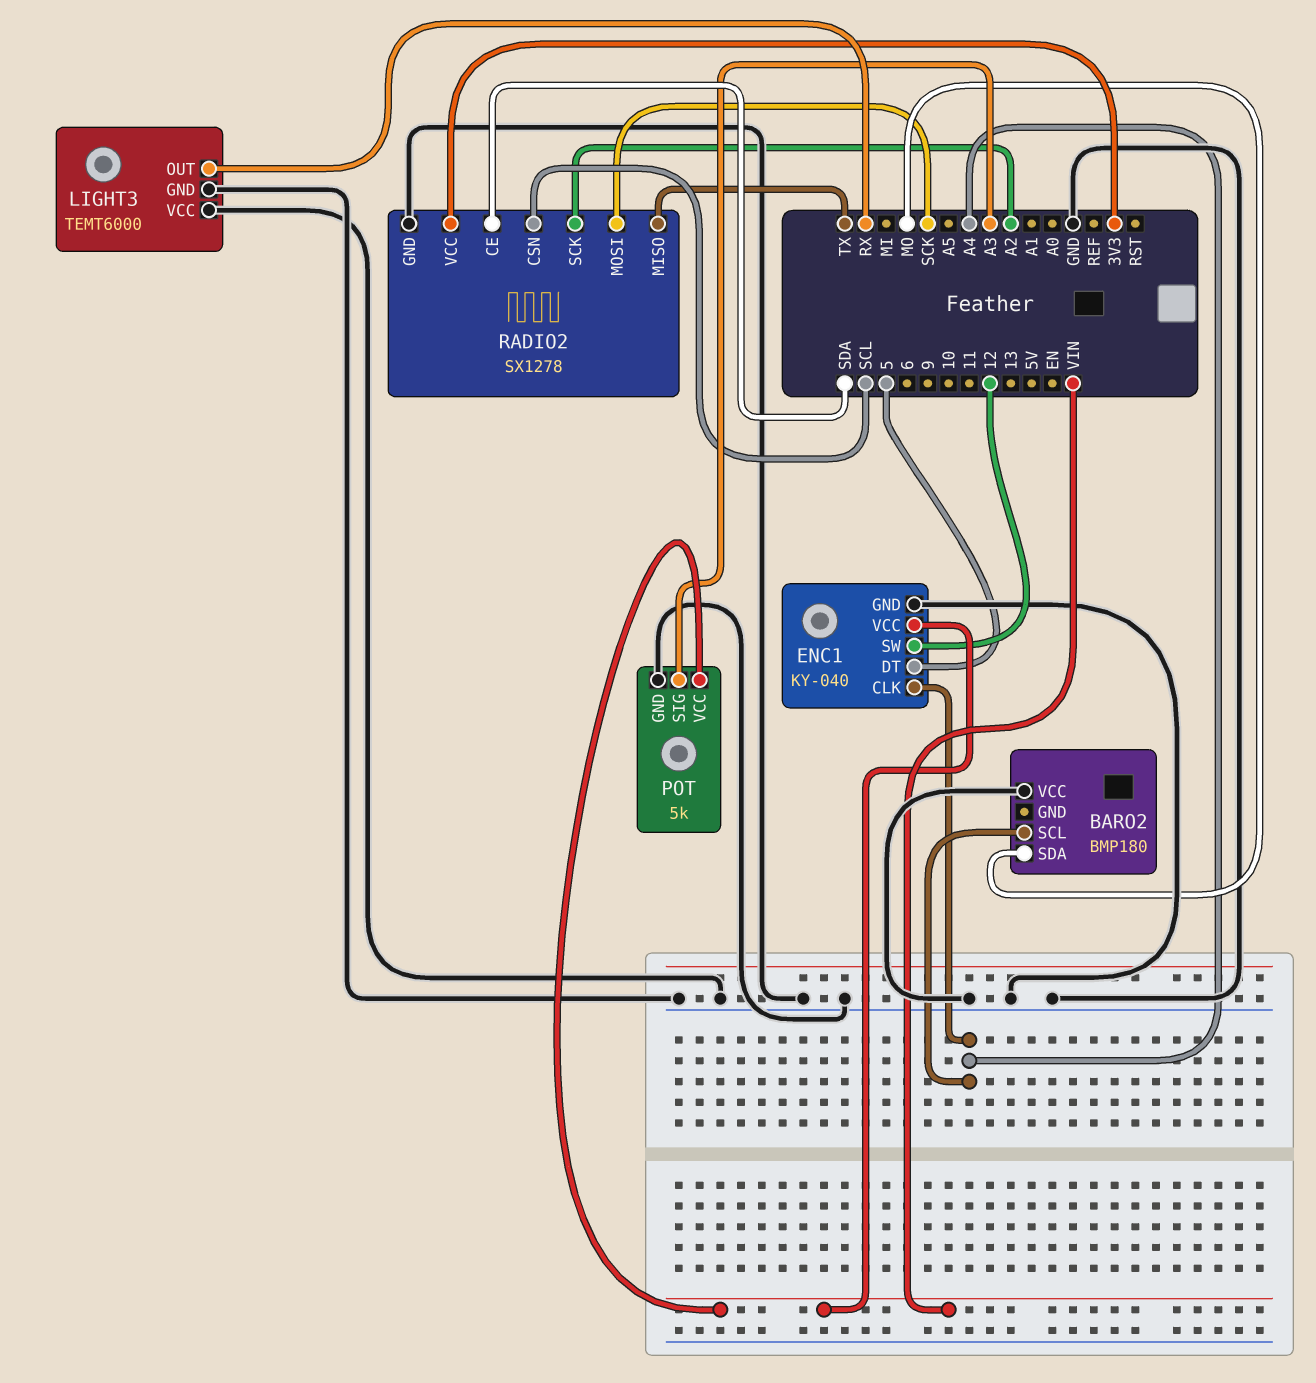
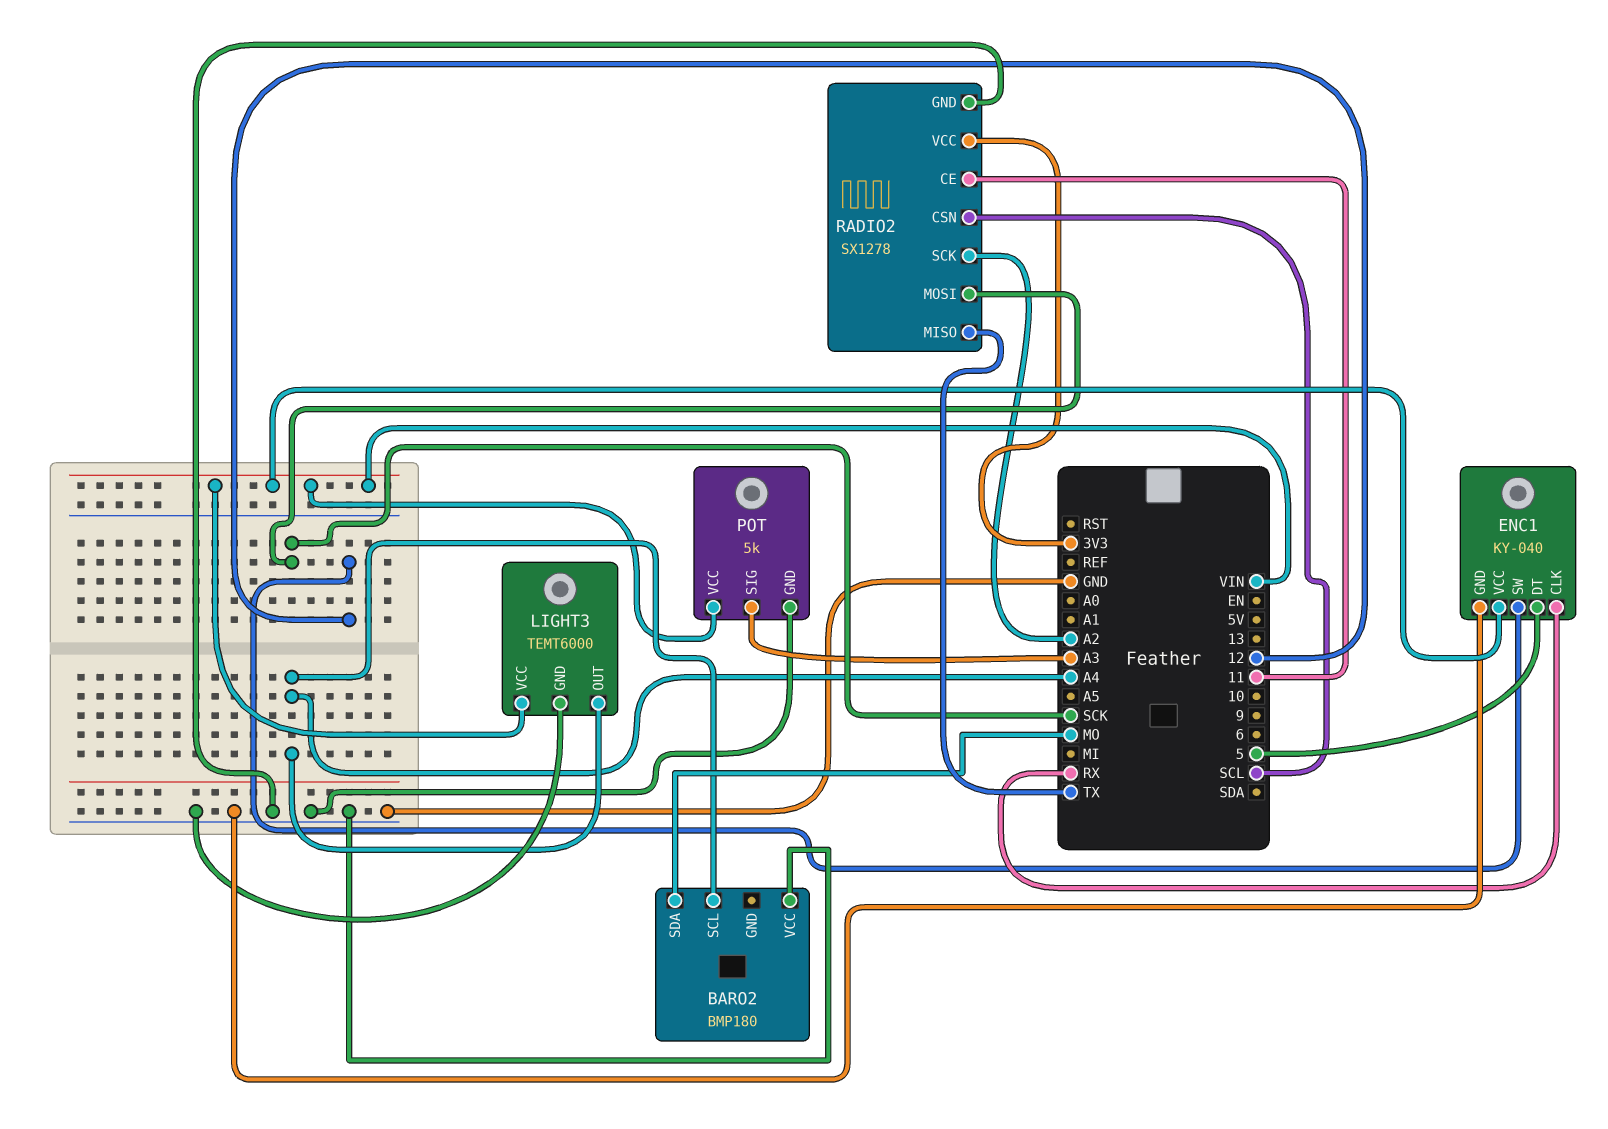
ENC1 pin CLK: A4 -> RX
LIGHT3 pin OUT: RX -> A4
LIGHT3 pin VCC: GND -> VIN
RADIO2 pin CE: SDA -> 11

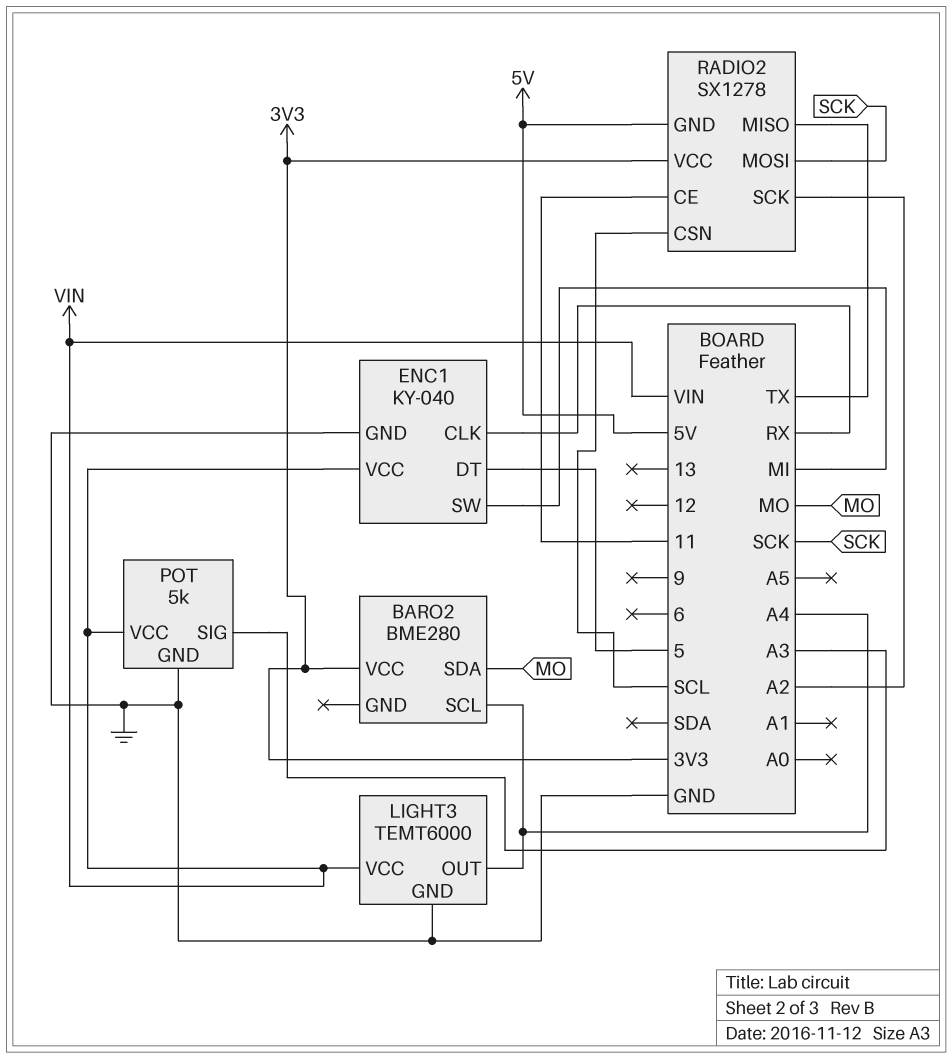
BARO2: BMP180 -> BME280
BARO2 pin VCC: GND -> 3V3
ENC1 pin SW: 12 -> MI
RADIO2 pin GND: GND -> 5V

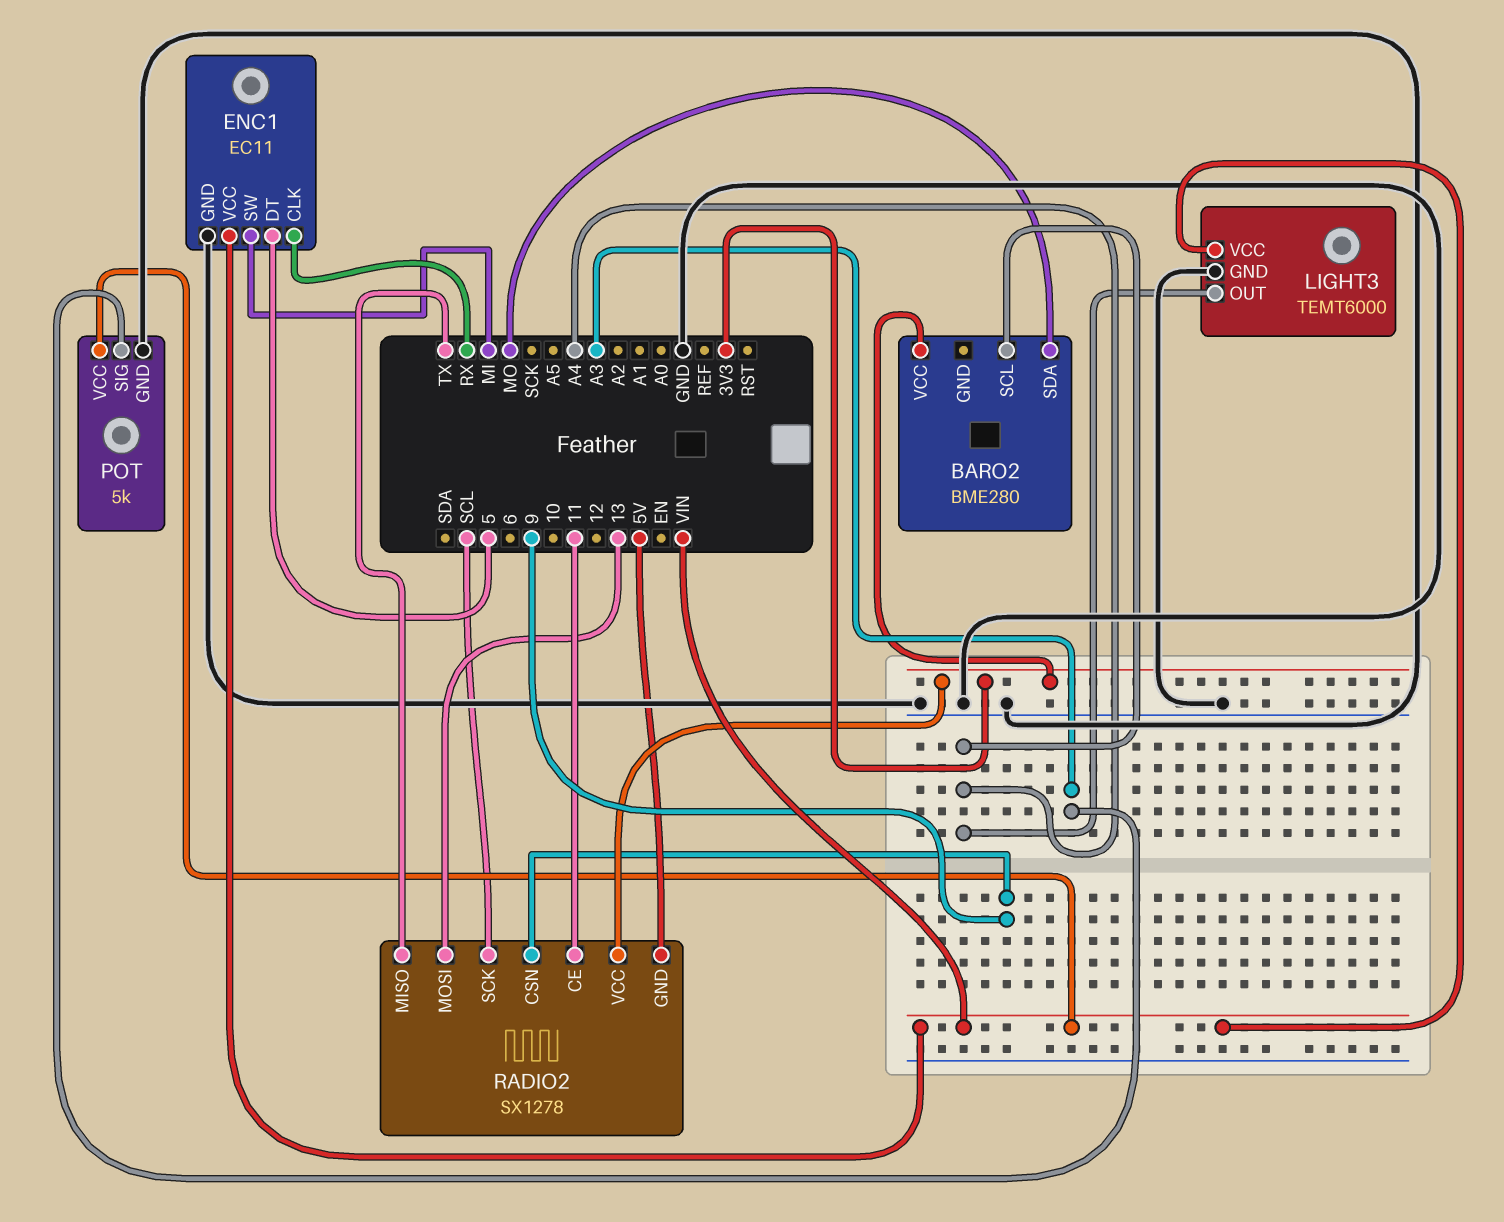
ENC1: KY-040 -> EC11
RADIO2 pin CSN: SCL -> 9
RADIO2 pin MOSI: SCK -> 13
RADIO2 pin SCK: A2 -> SCL

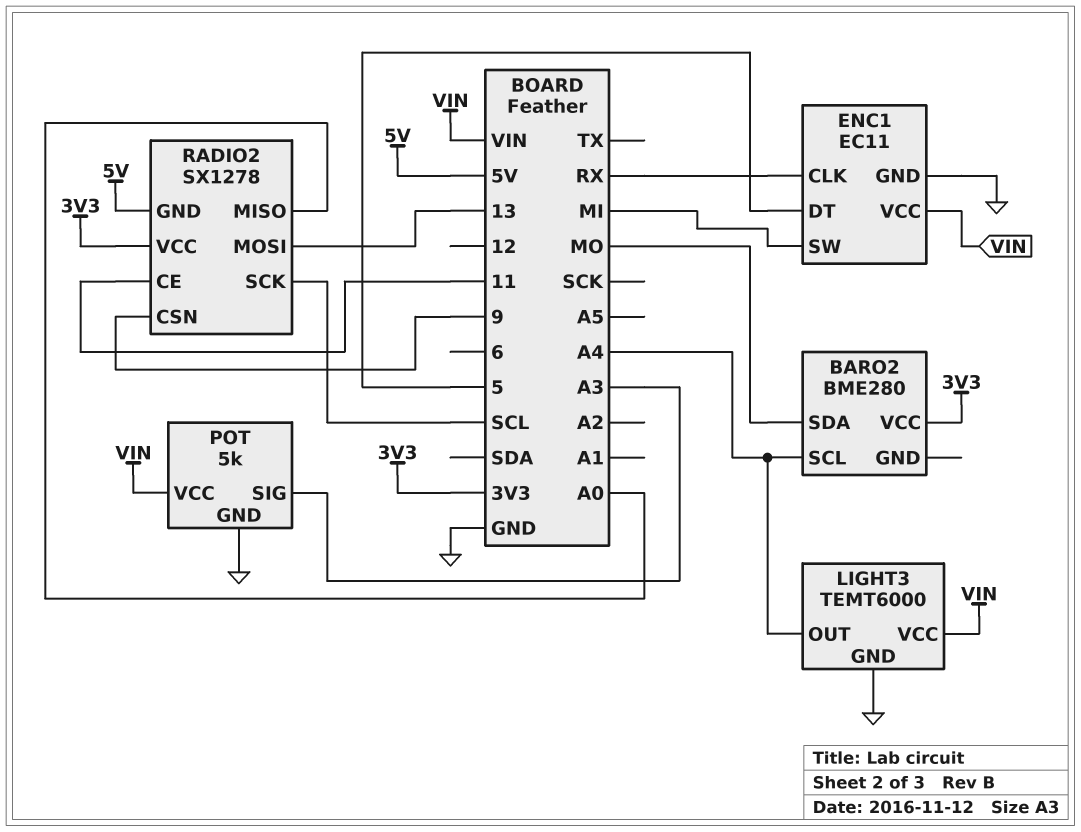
RADIO2 pin MISO: TX -> A0

